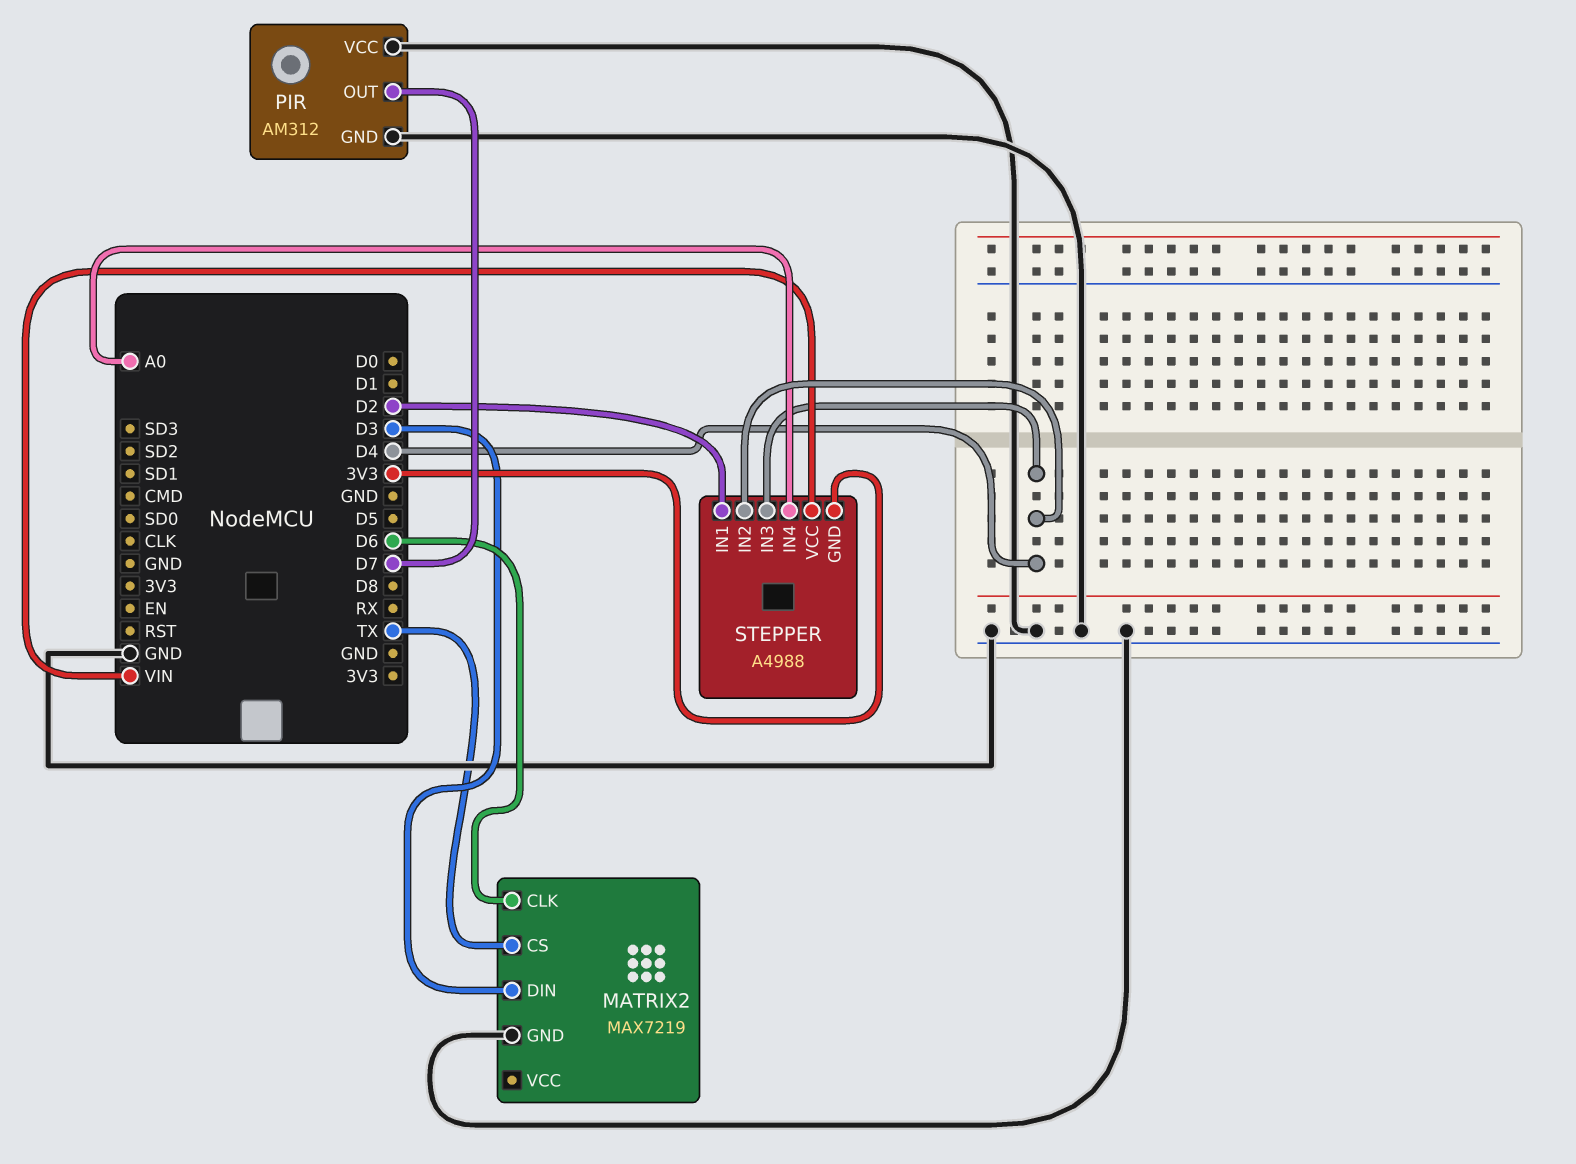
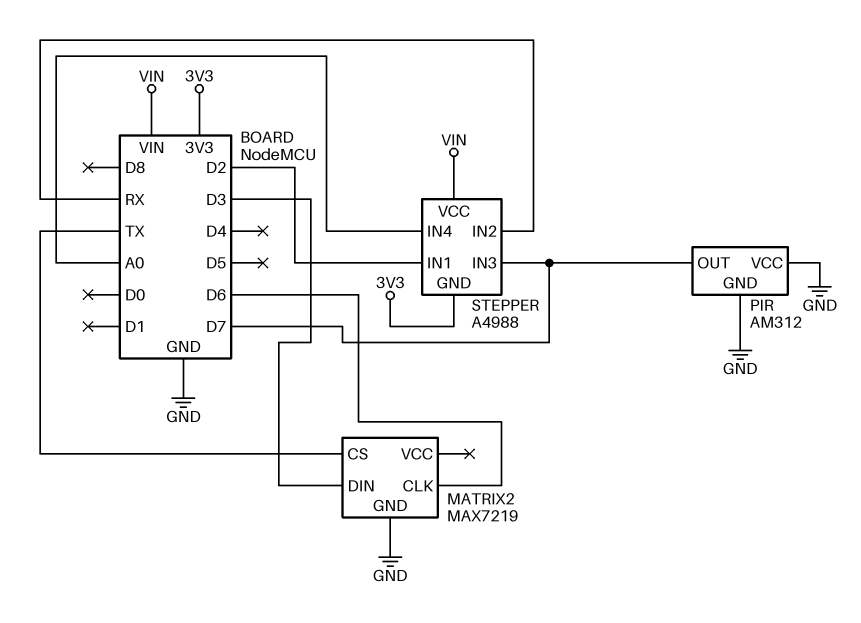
STEPPER pin IN2: D4 -> RX
STEPPER pin IN3: D4 -> D7

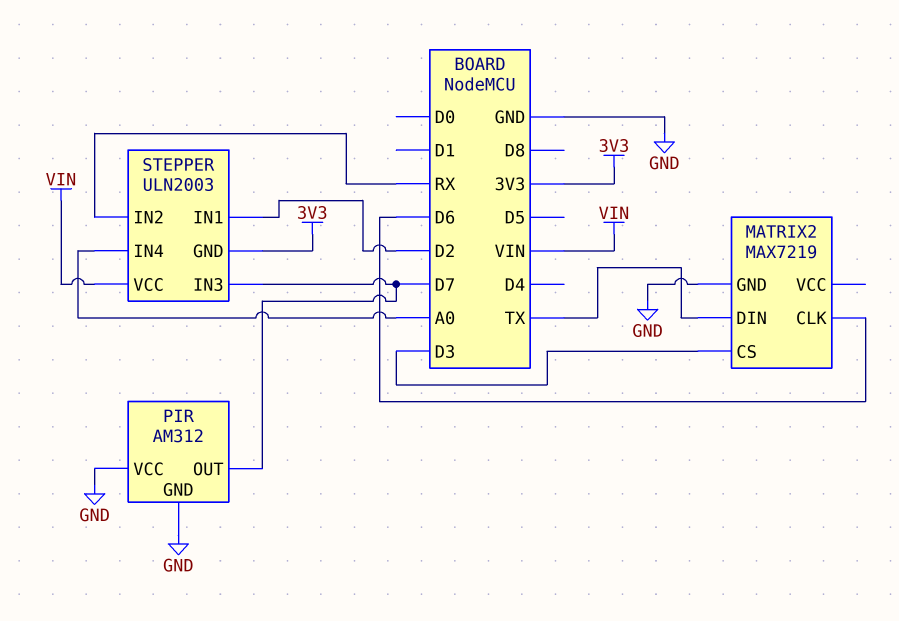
MATRIX2 pin CS: TX -> D3
MATRIX2 pin DIN: D3 -> TX
STEPPER: A4988 -> ULN2003

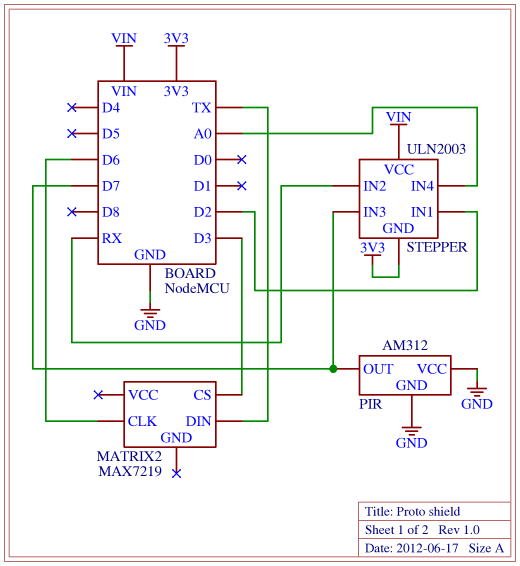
MATRIX2 pin GND: GND -> none

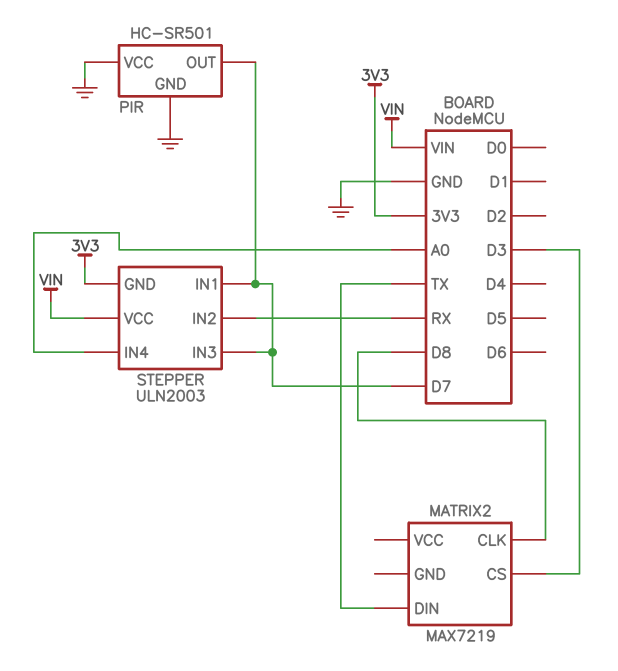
MATRIX2 pin CLK: D6 -> D8
PIR: AM312 -> HC-SR501
STEPPER pin IN1: D2 -> D7

